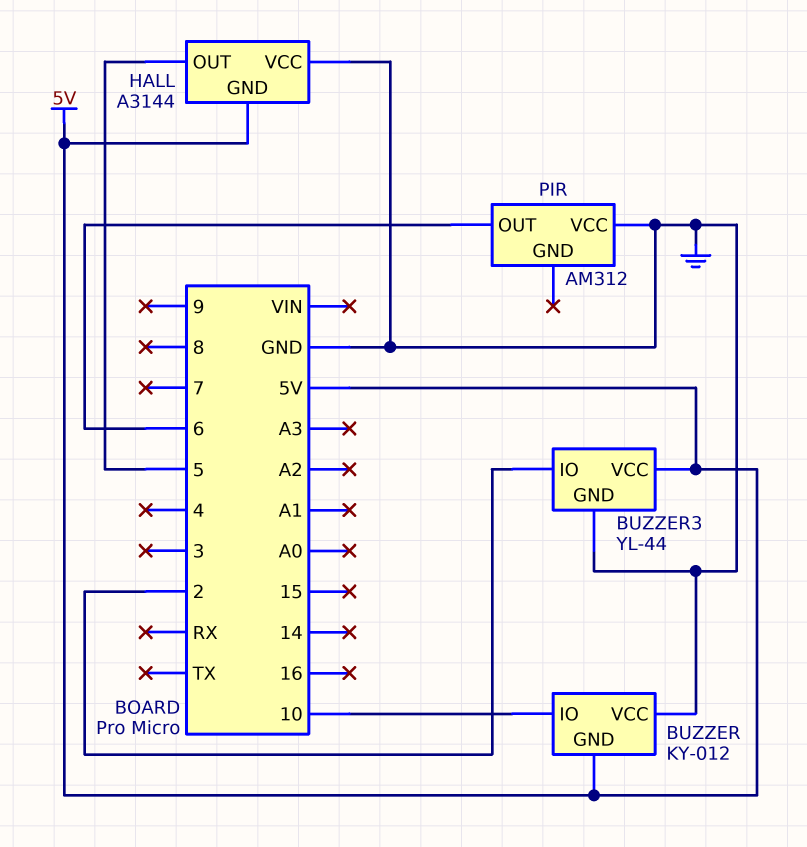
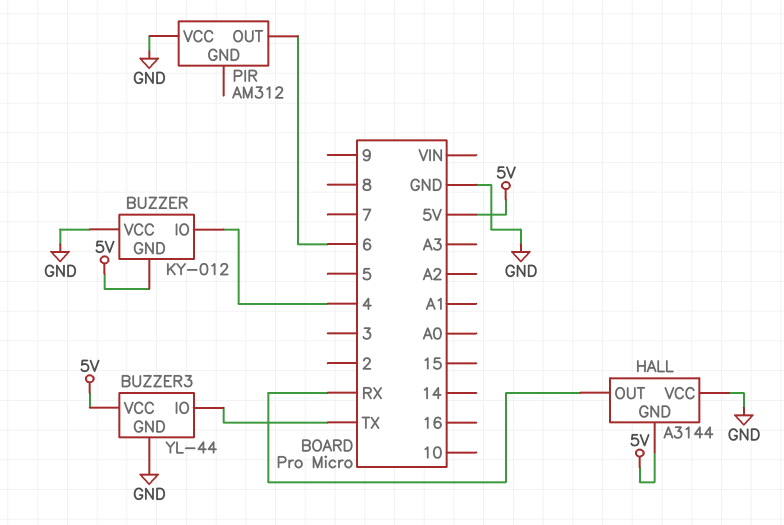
BUZZER pin IO: 10 -> 4
BUZZER3 pin IO: 2 -> TX
HALL pin OUT: 5 -> RX

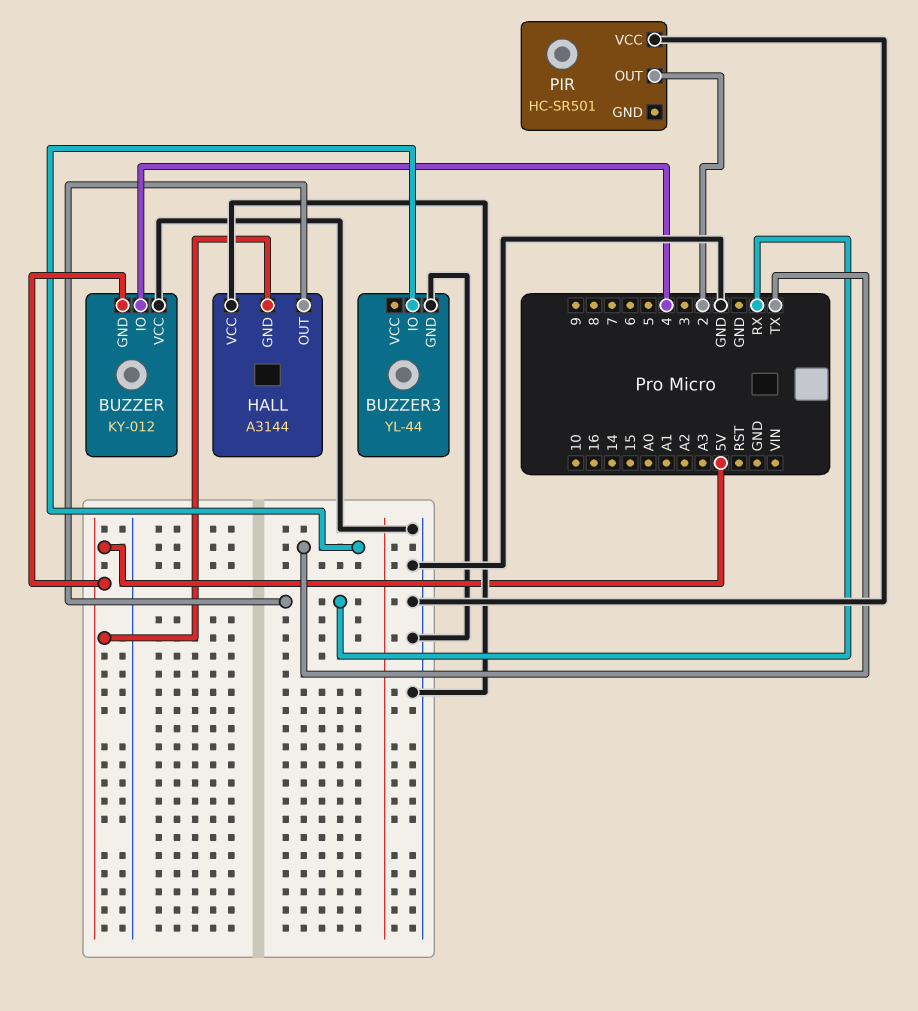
BUZZER3 pin VCC: 5V -> none
PIR: AM312 -> HC-SR501
PIR pin OUT: 6 -> 2

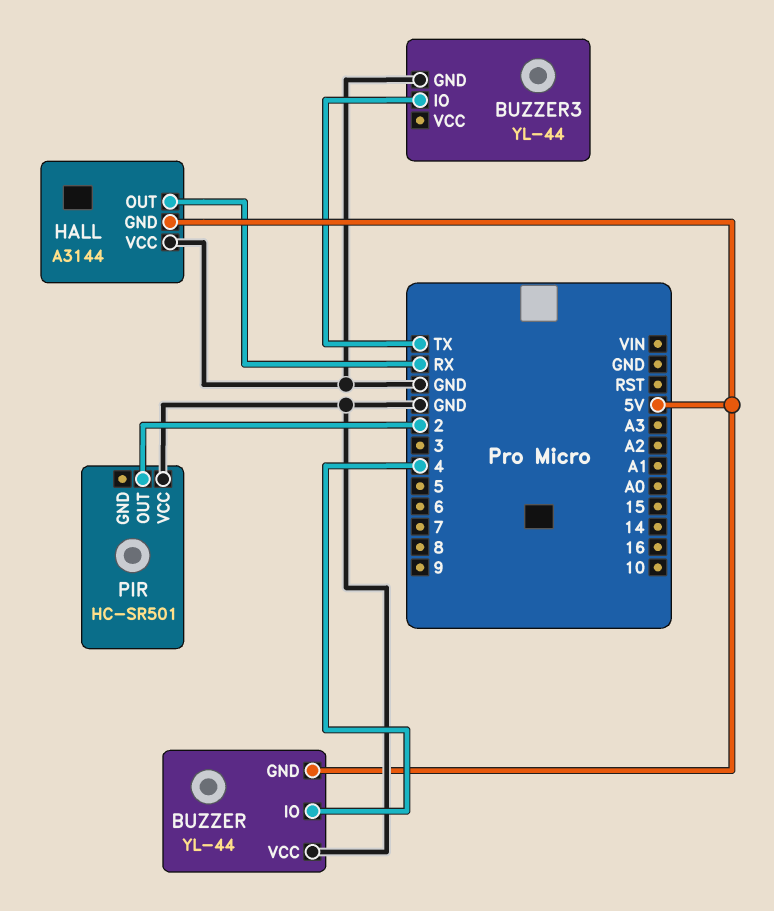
BUZZER: KY-012 -> YL-44

